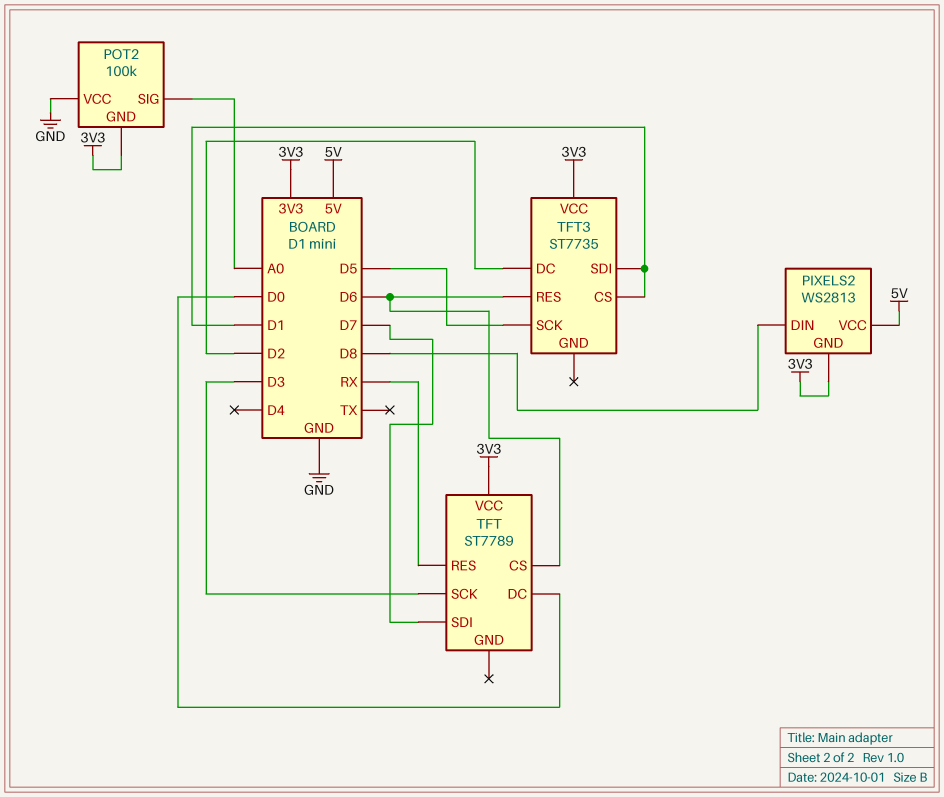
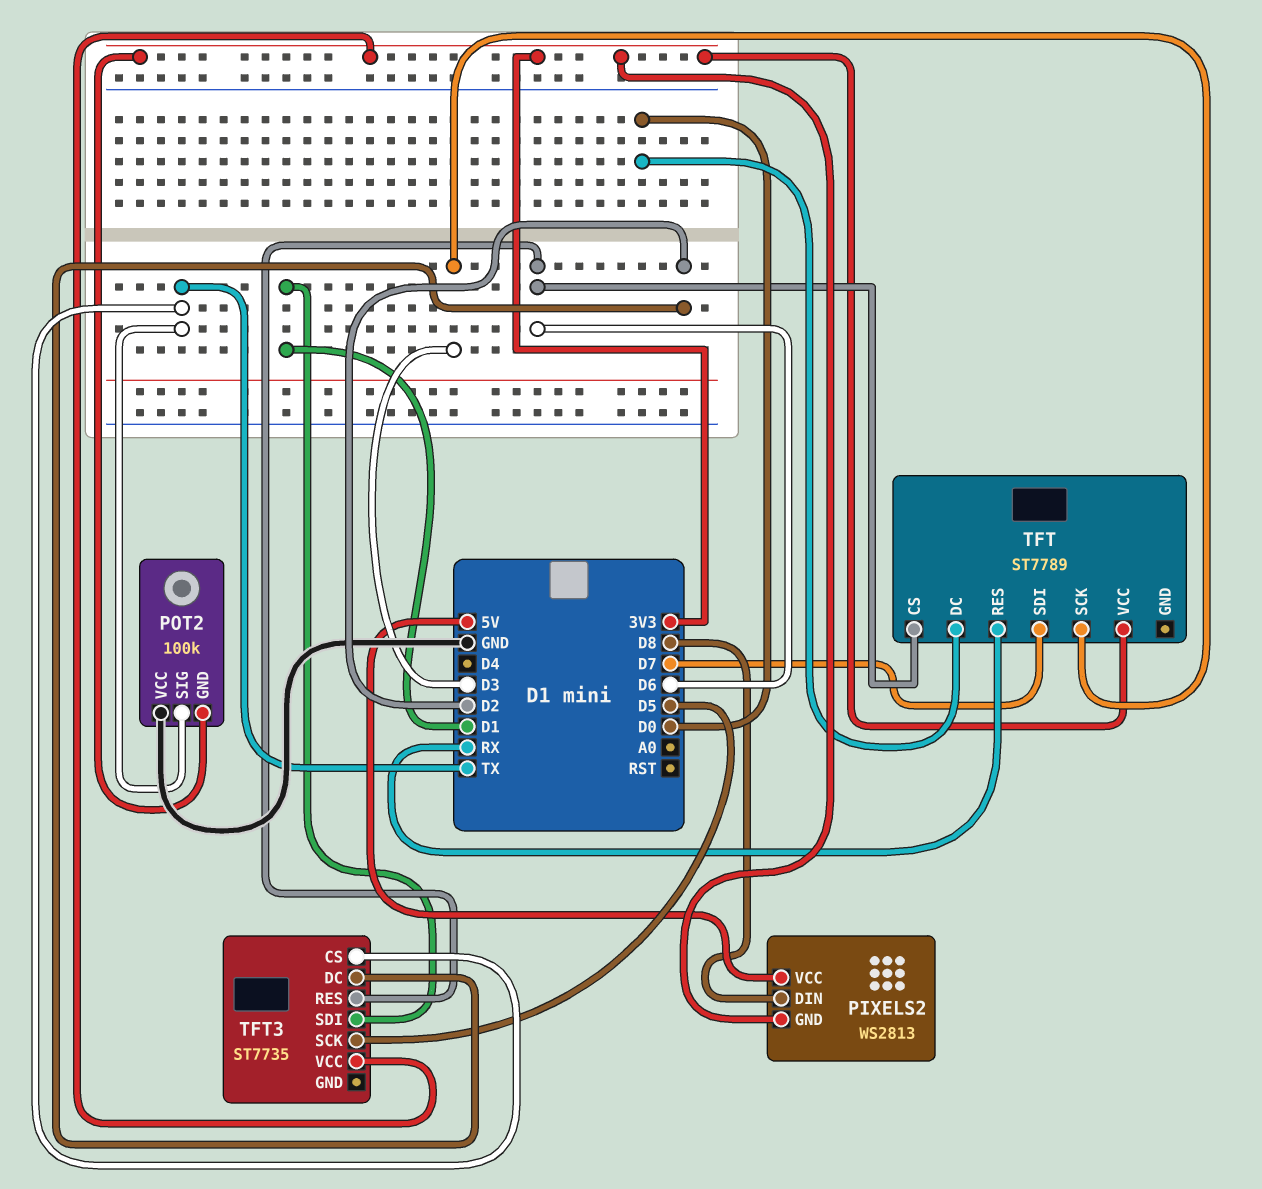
POT2 pin SIG: A0 -> TX
TFT3 pin CS: D1 -> TX

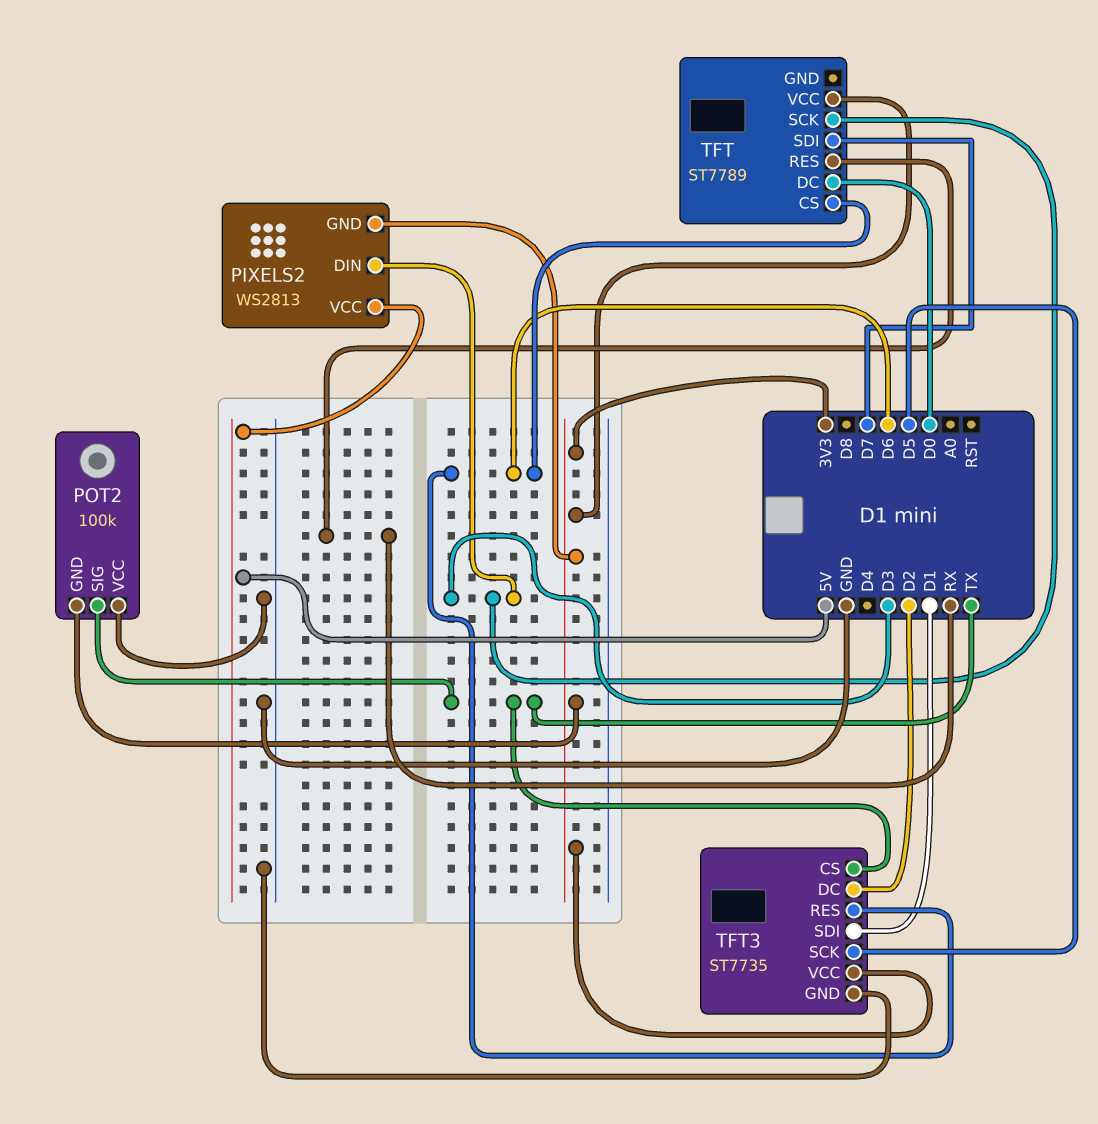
PIXELS2 pin DIN: D8 -> D3
TFT3 pin GND: none -> GND

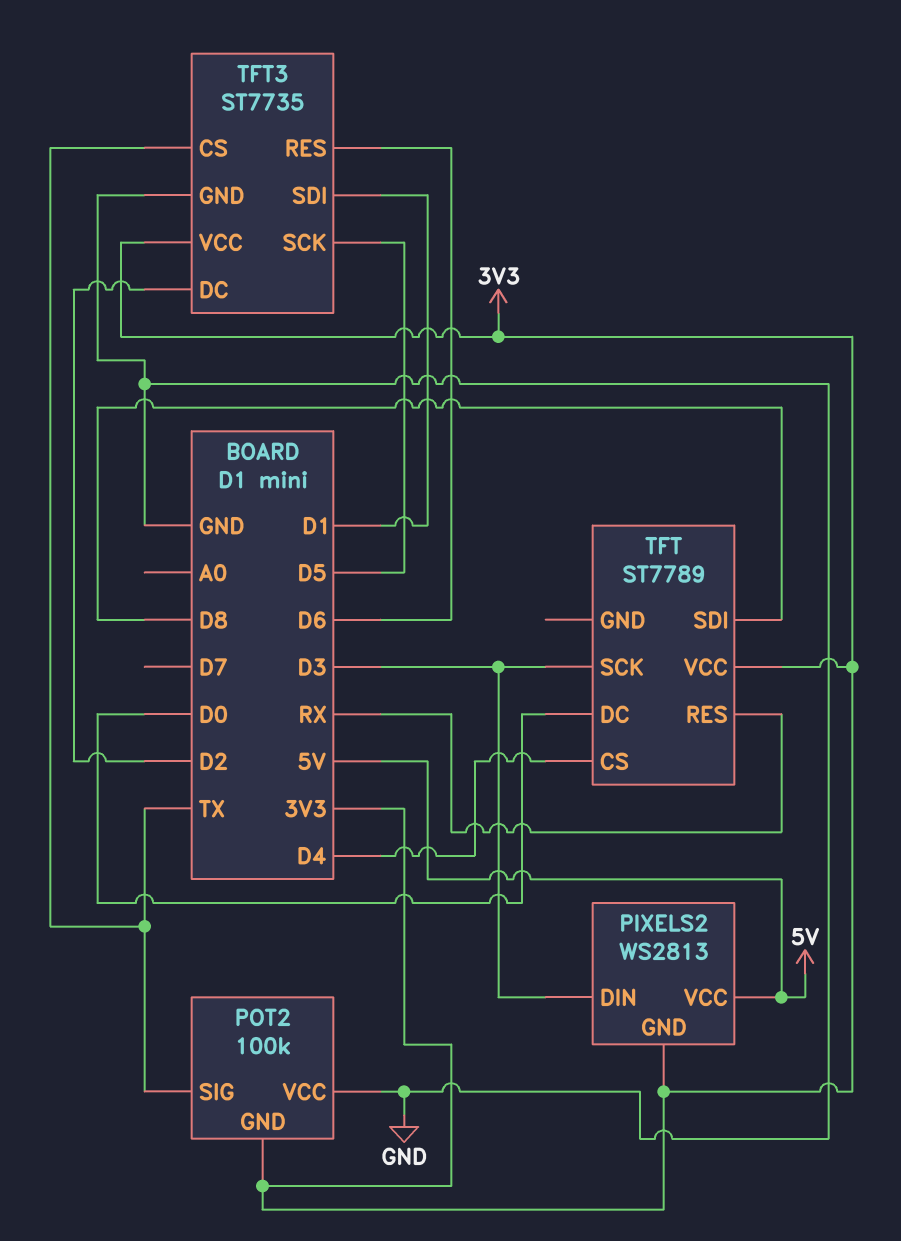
TFT pin CS: D6 -> D4
TFT pin SDI: D7 -> D8

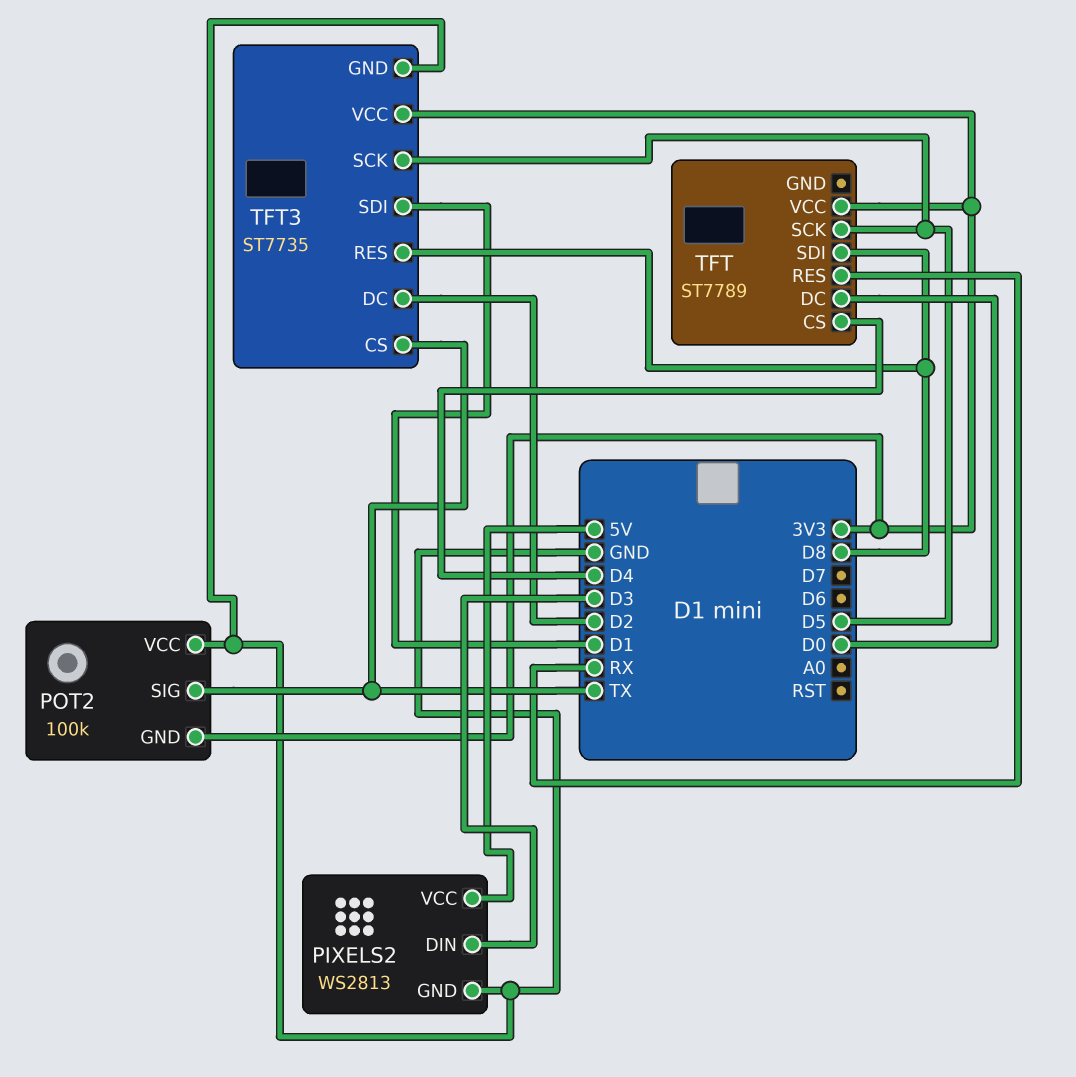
PIXELS2 pin GND: 3V3 -> GND
TFT pin SCK: D3 -> D5
TFT3 pin RES: D6 -> D8

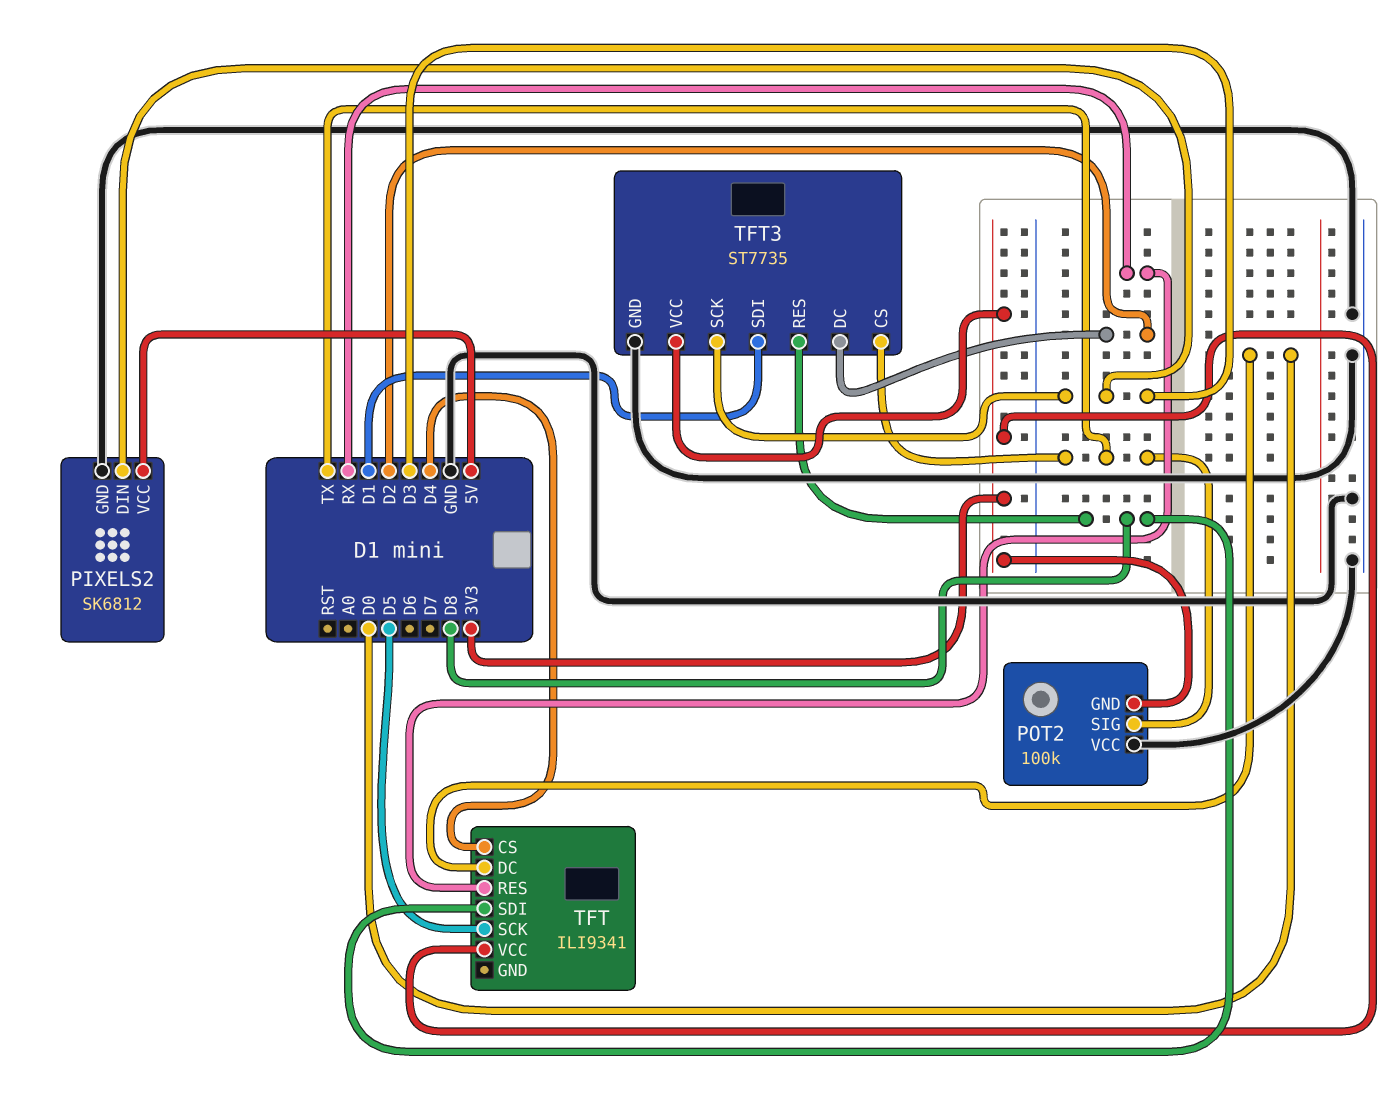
PIXELS2: WS2813 -> SK6812
TFT: ST7789 -> ILI9341
TFT3 pin SCK: D5 -> D3

